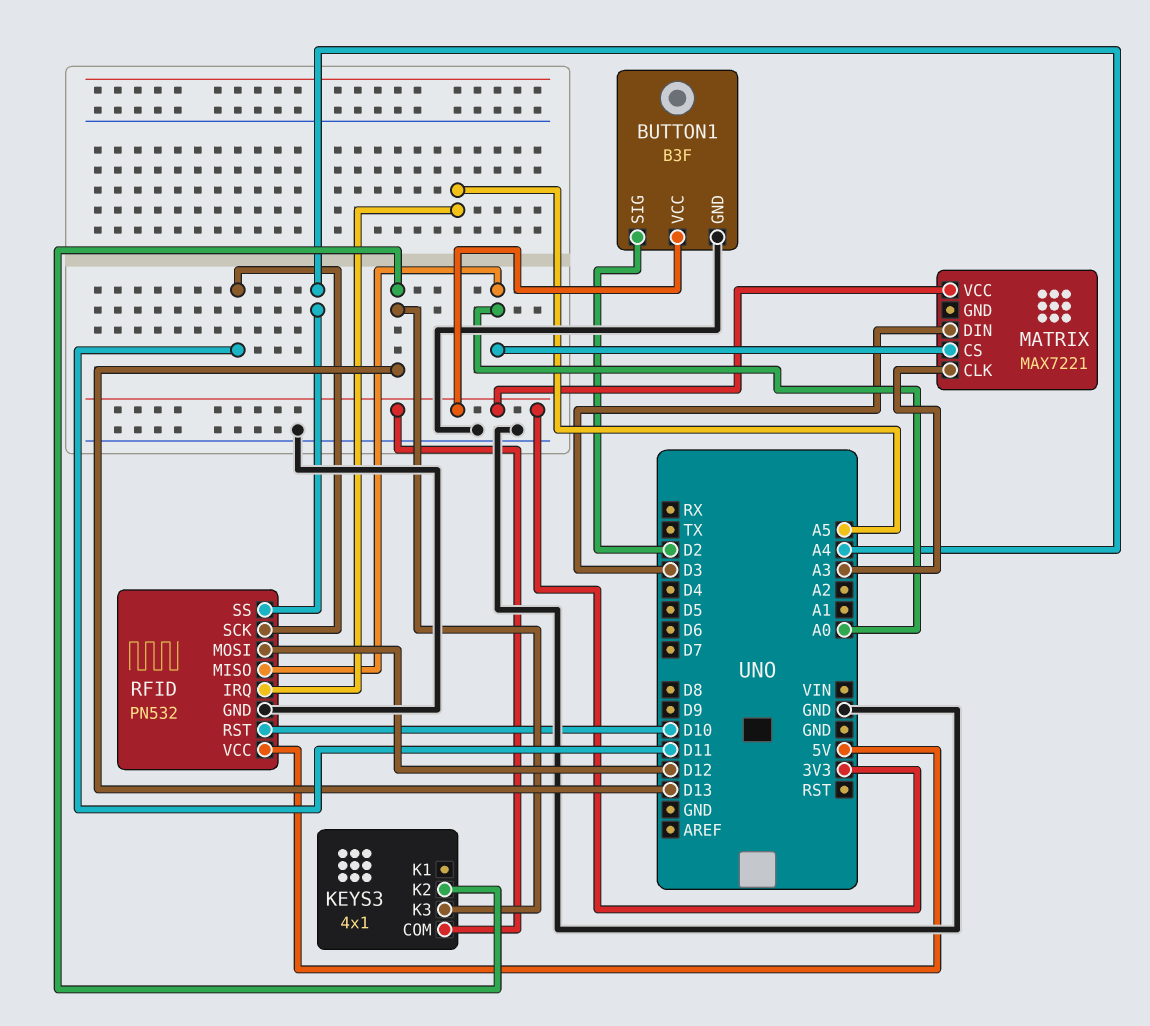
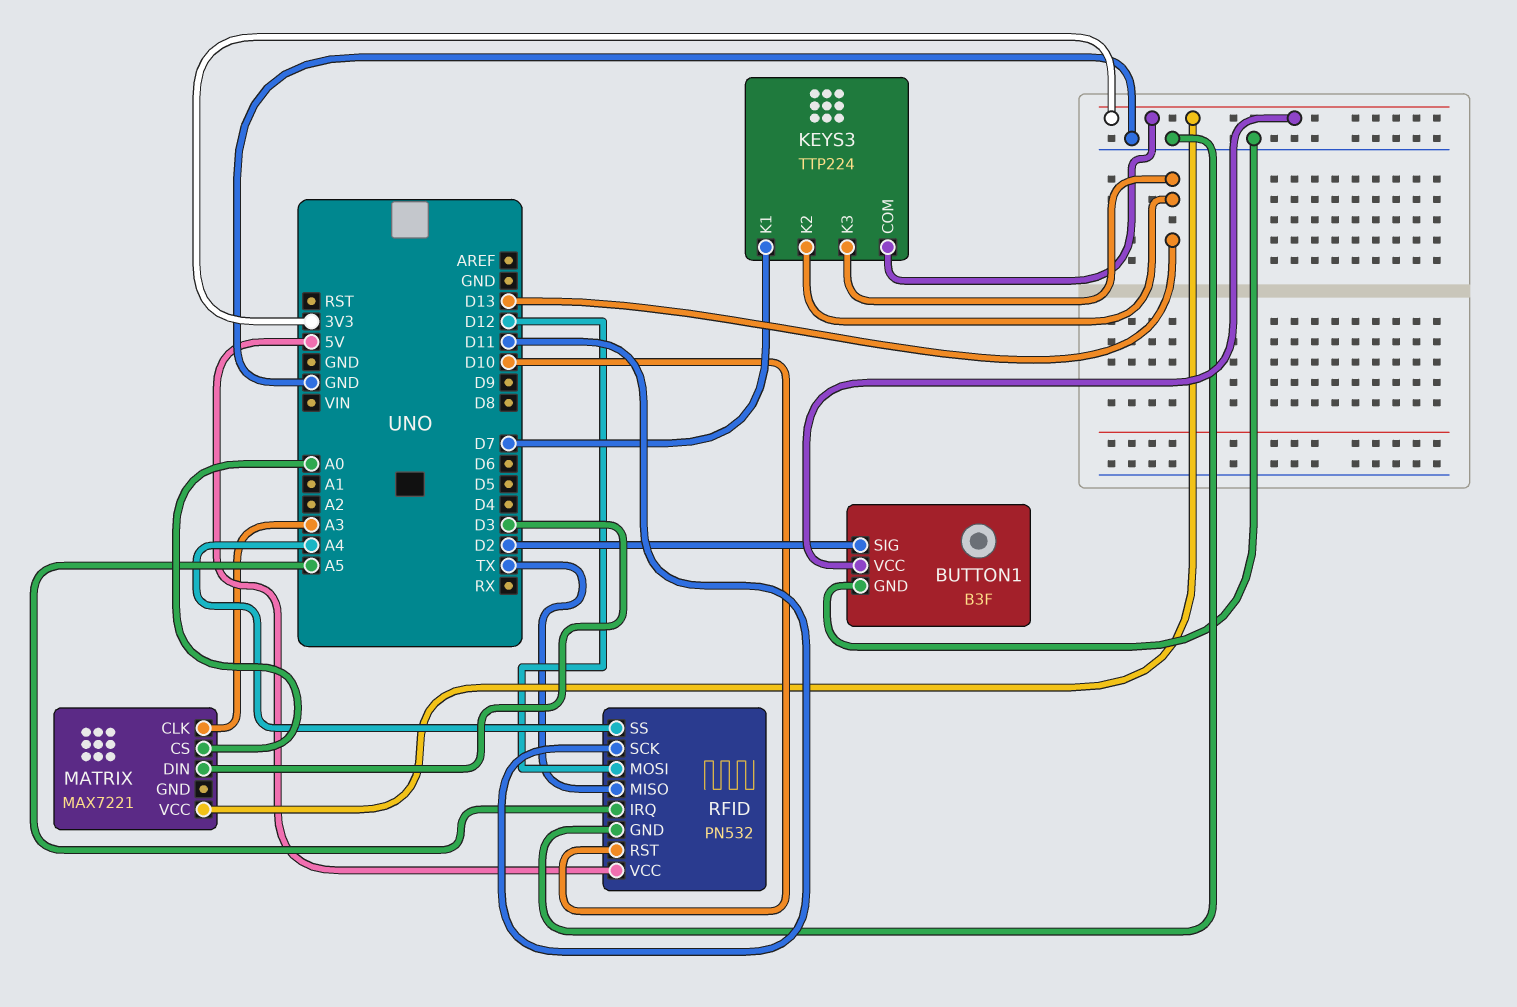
KEYS3: 4x1 -> TTP224
KEYS3 pin K1: none -> D7
RFID pin MISO: A0 -> TX

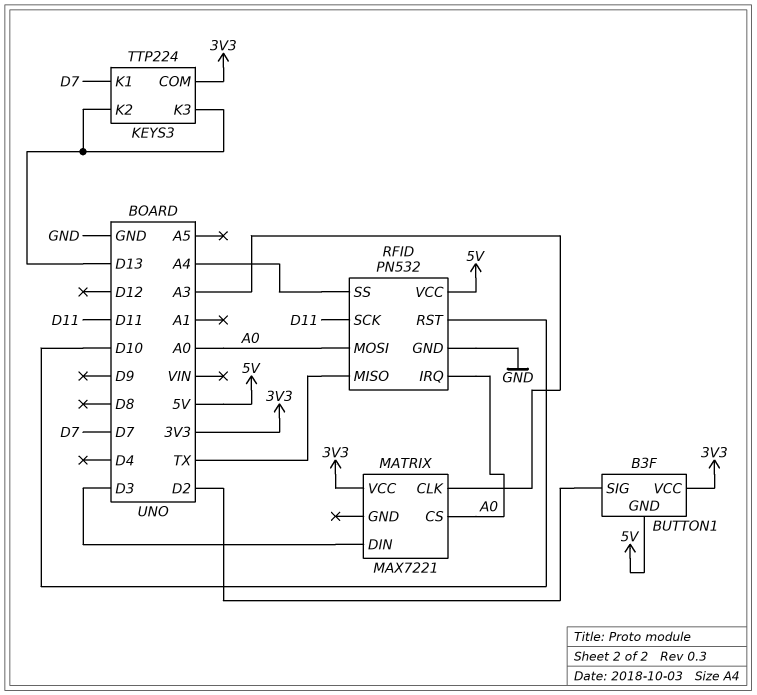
BUTTON1 pin GND: GND -> 5V
RFID pin IRQ: A5 -> A0
RFID pin MOSI: D12 -> A0

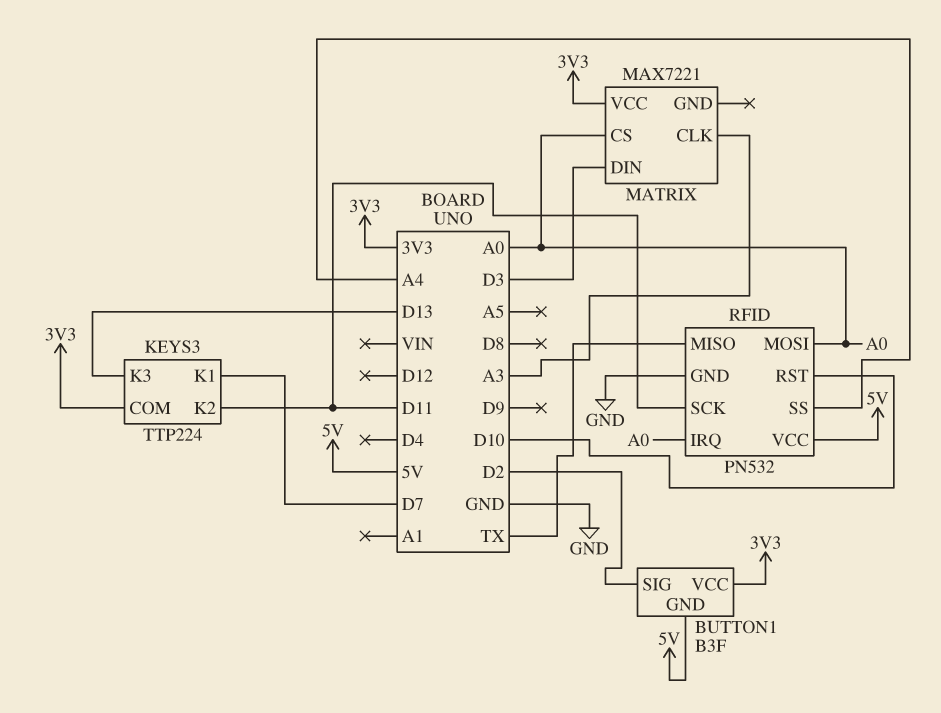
KEYS3 pin K2: D13 -> D11

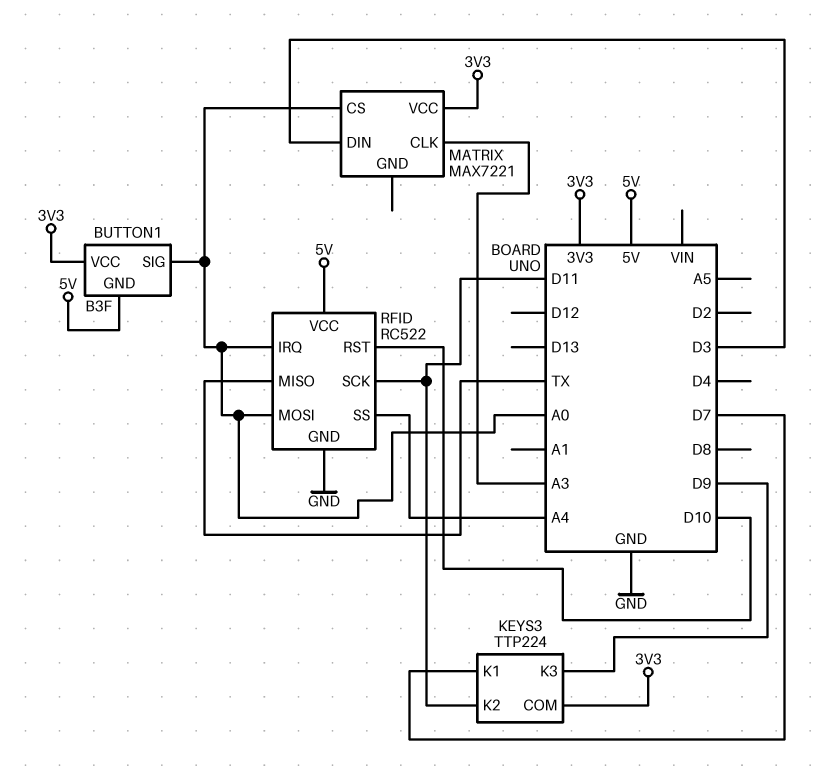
BUTTON1 pin SIG: D2 -> A0
KEYS3 pin K3: D13 -> D9
RFID: PN532 -> RC522

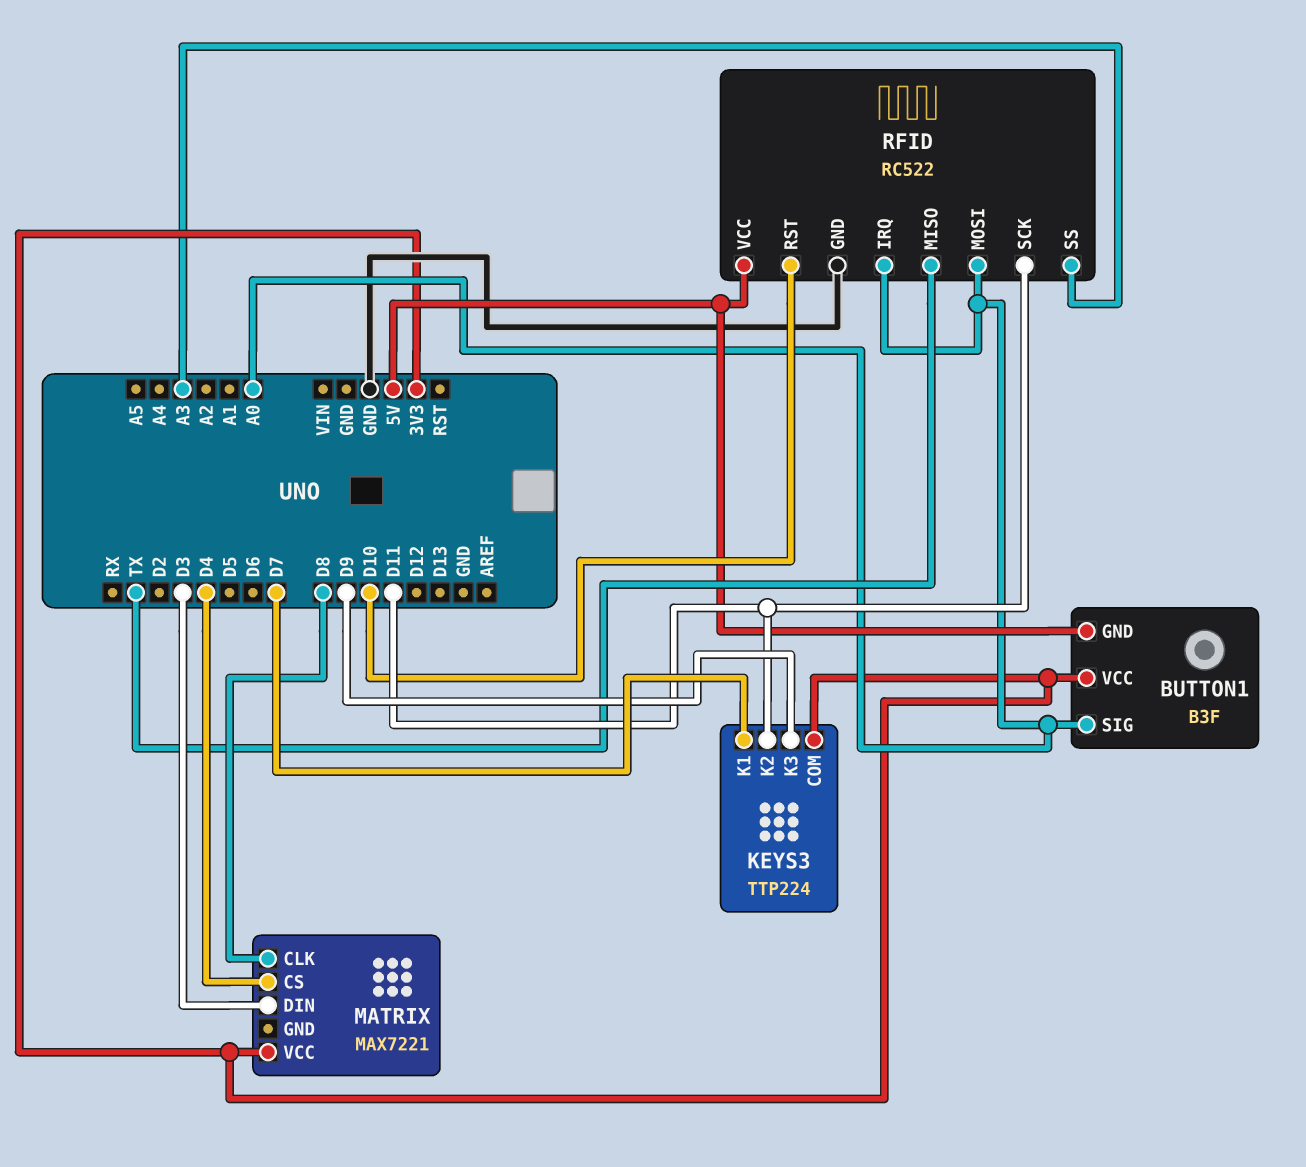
MATRIX pin CLK: A3 -> D8
MATRIX pin CS: A0 -> D4
RFID pin SS: A4 -> A3

